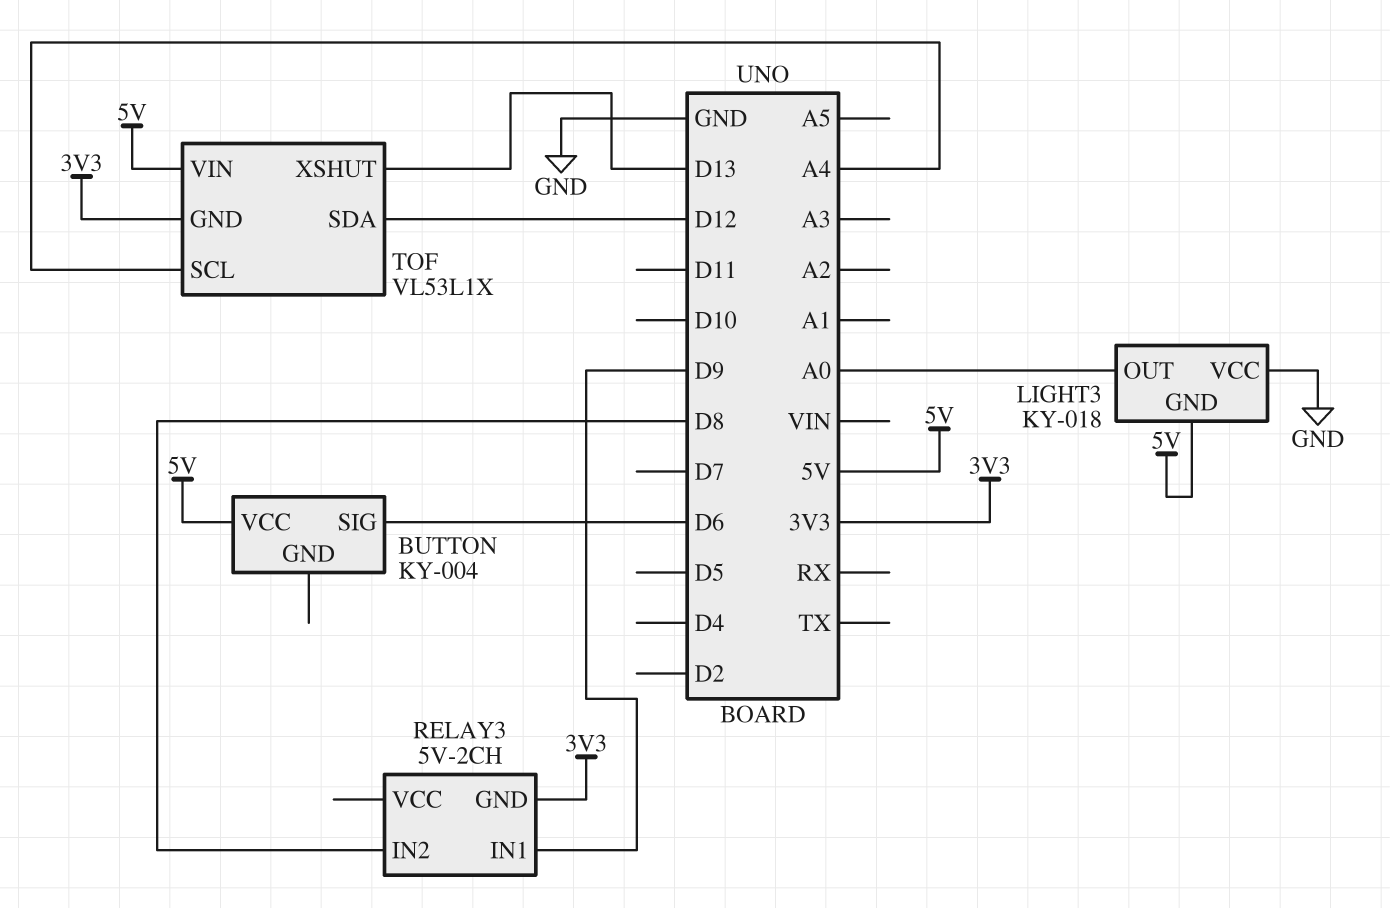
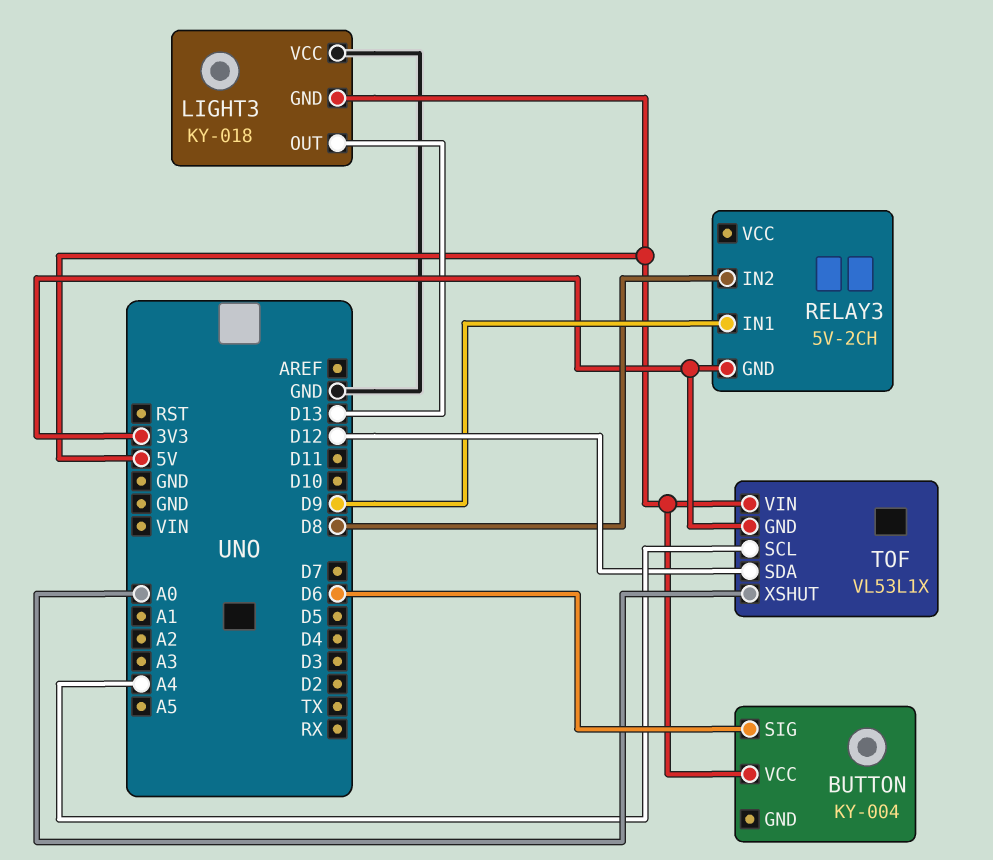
LIGHT3 pin OUT: A0 -> D13
TOF pin XSHUT: D13 -> A0

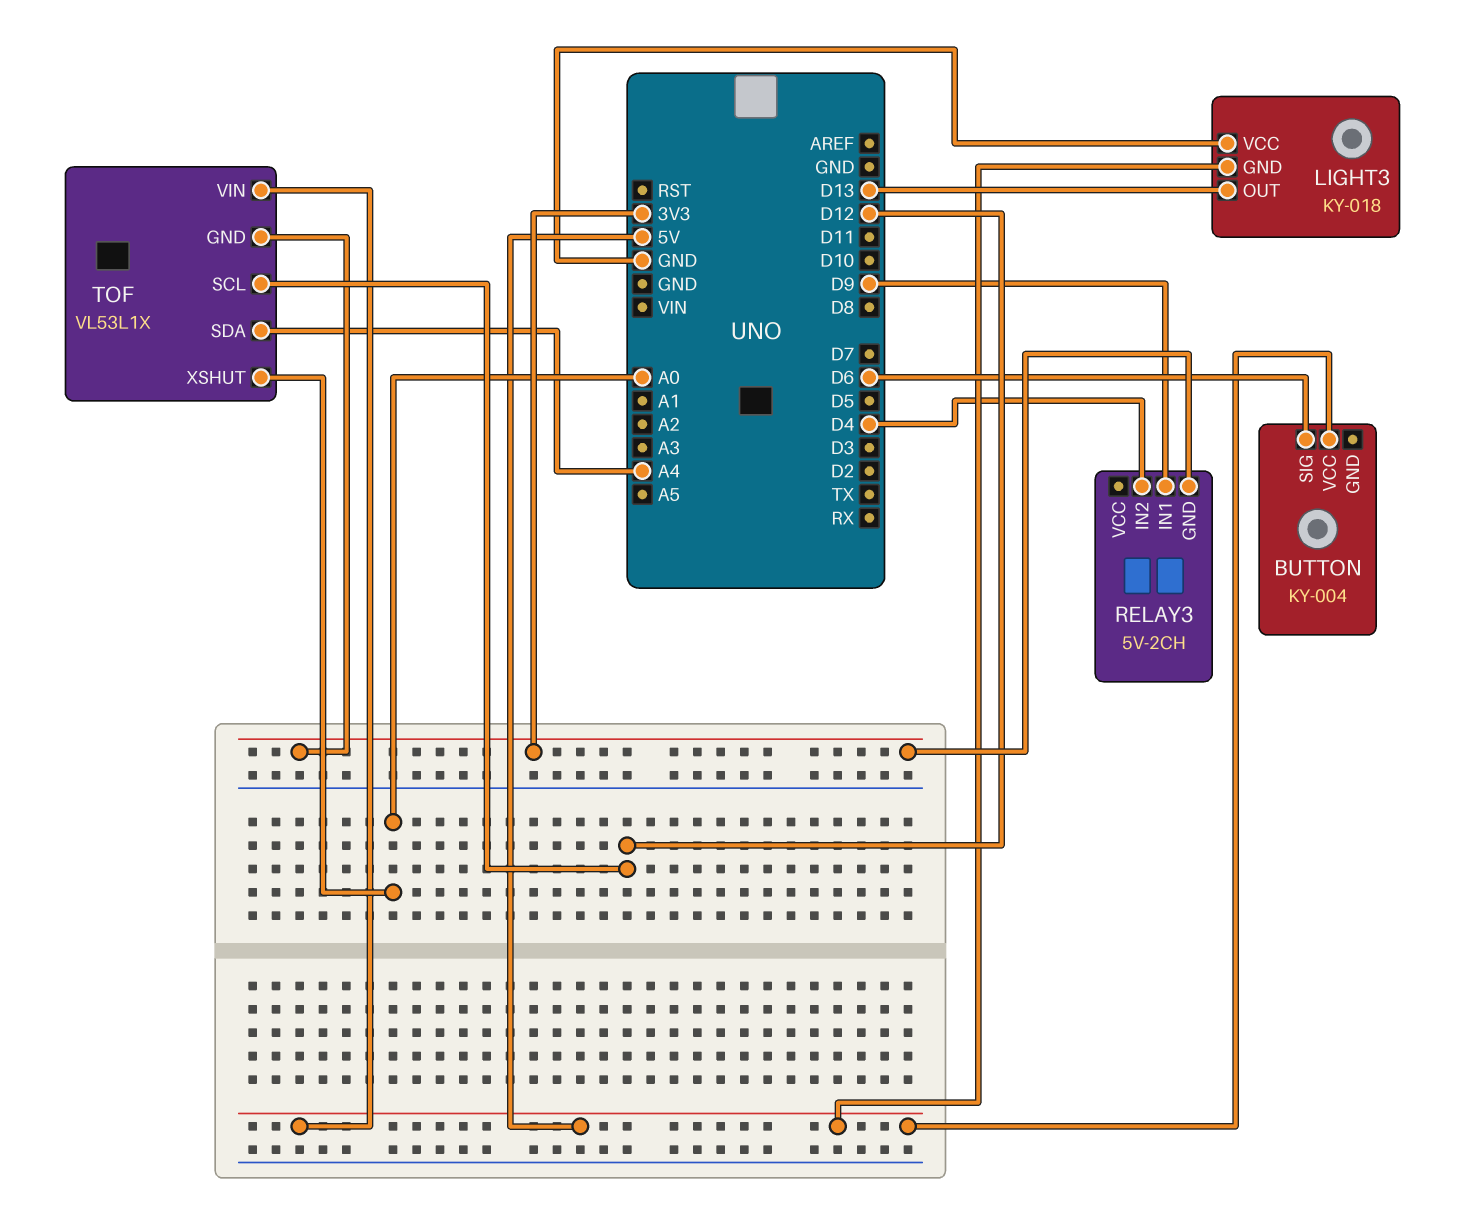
RELAY3 pin IN2: D8 -> D4
TOF pin SCL: A4 -> D12
TOF pin SDA: D12 -> A4

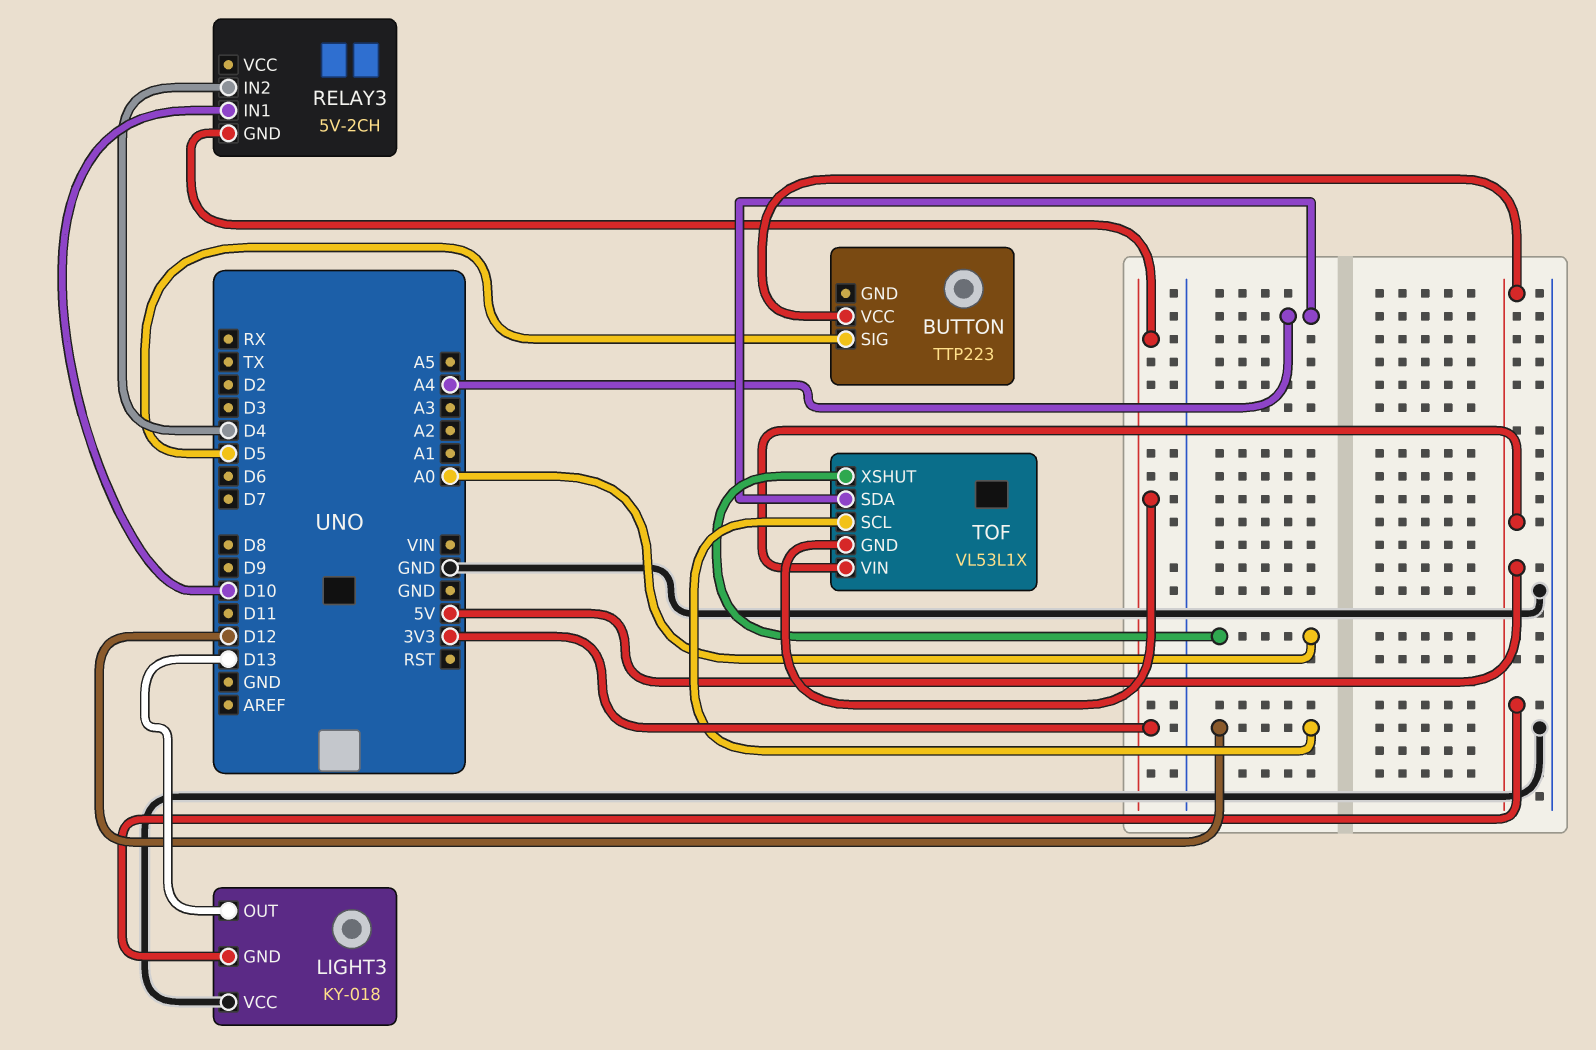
BUTTON: KY-004 -> TTP223
BUTTON pin SIG: D6 -> D5
RELAY3 pin IN1: D9 -> D10

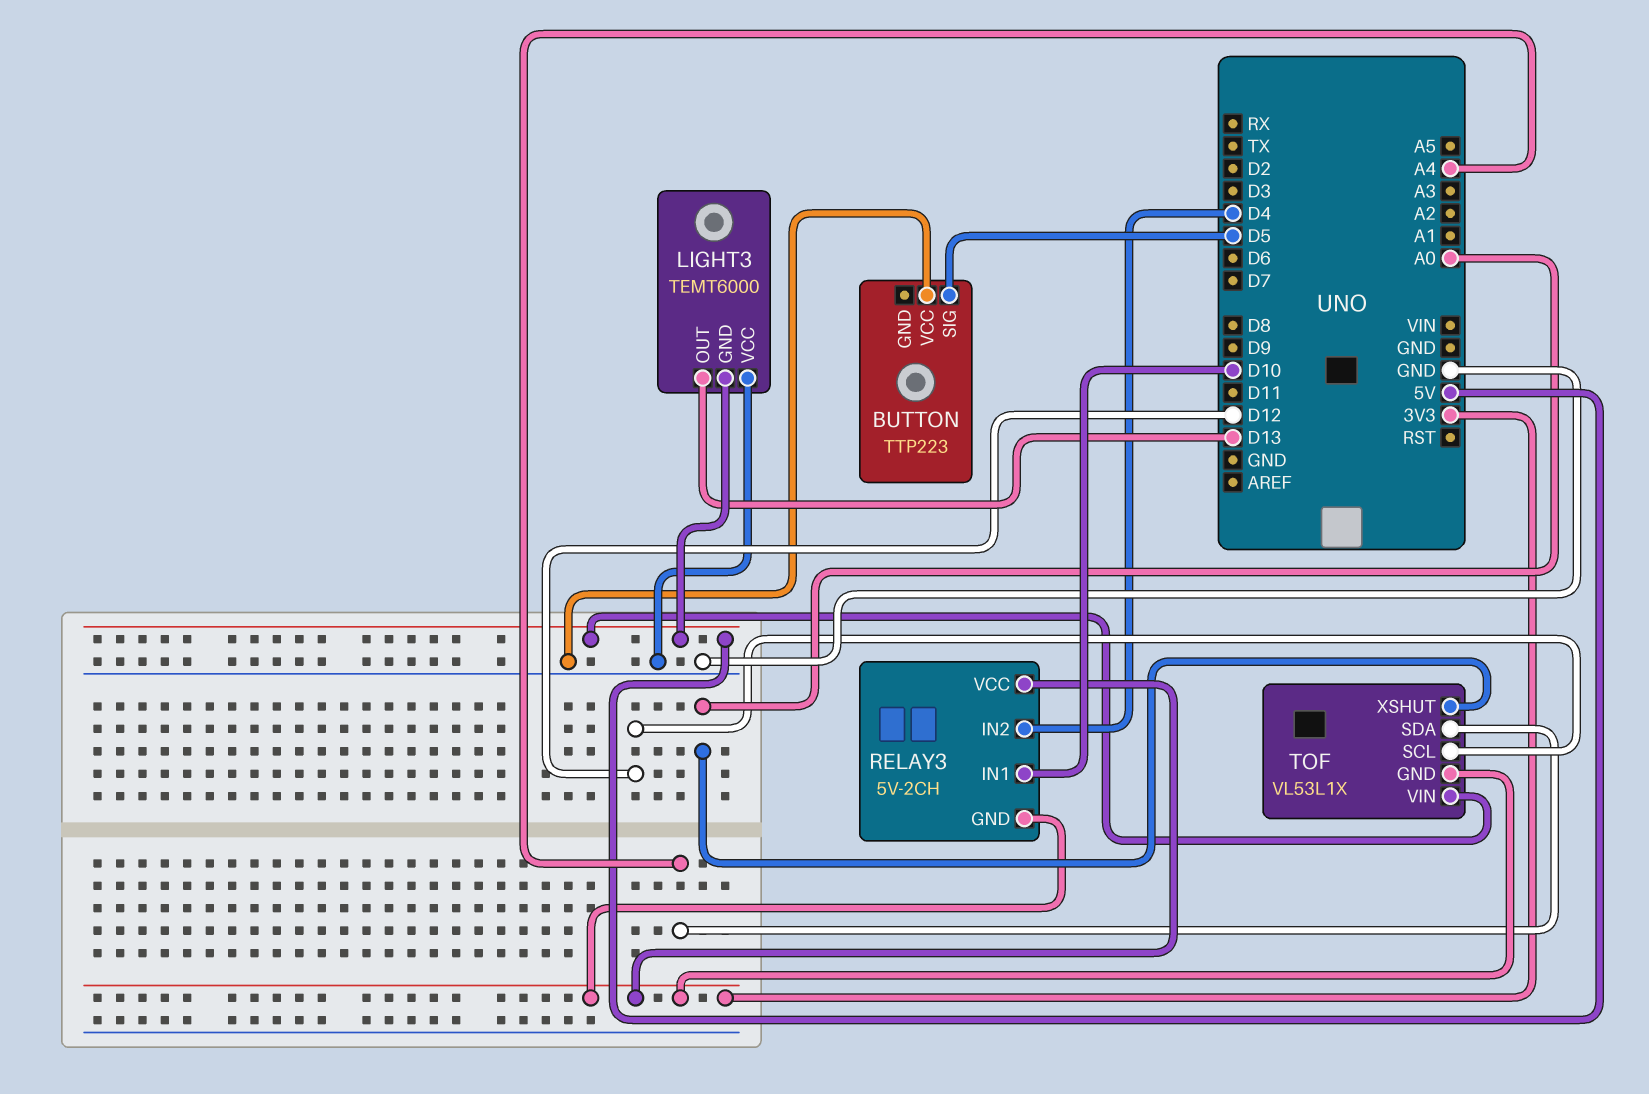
BUTTON pin VCC: 5V -> GND
LIGHT3: KY-018 -> TEMT6000
RELAY3 pin VCC: none -> 3V3

